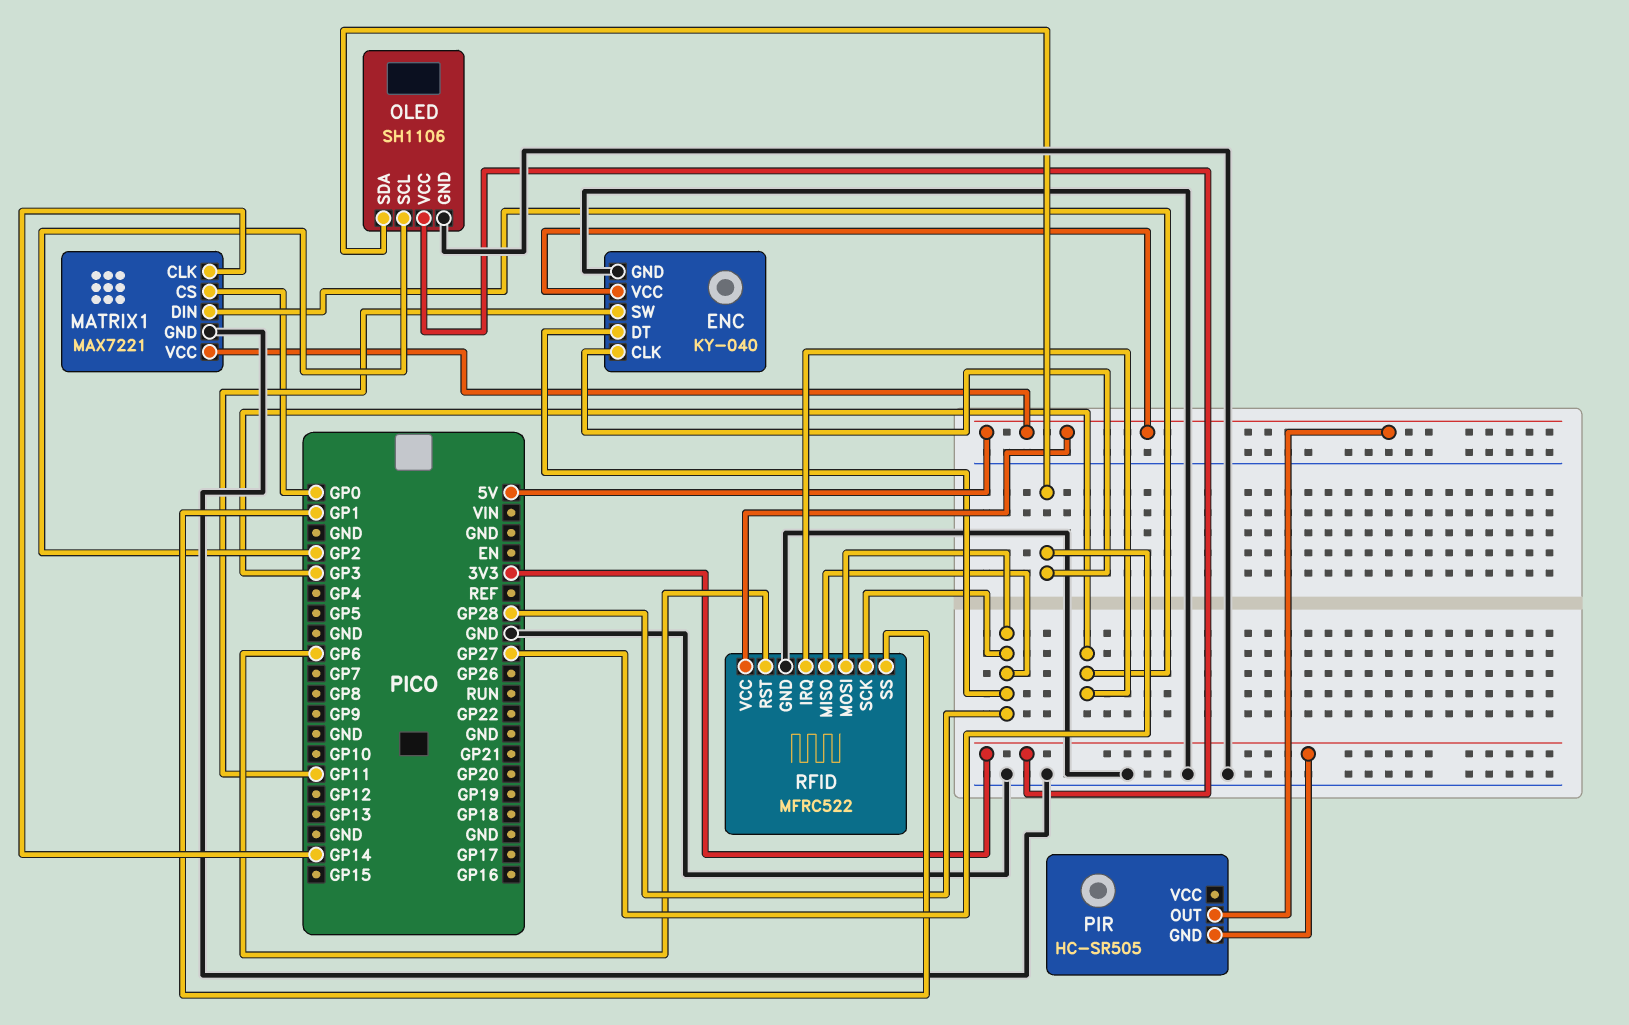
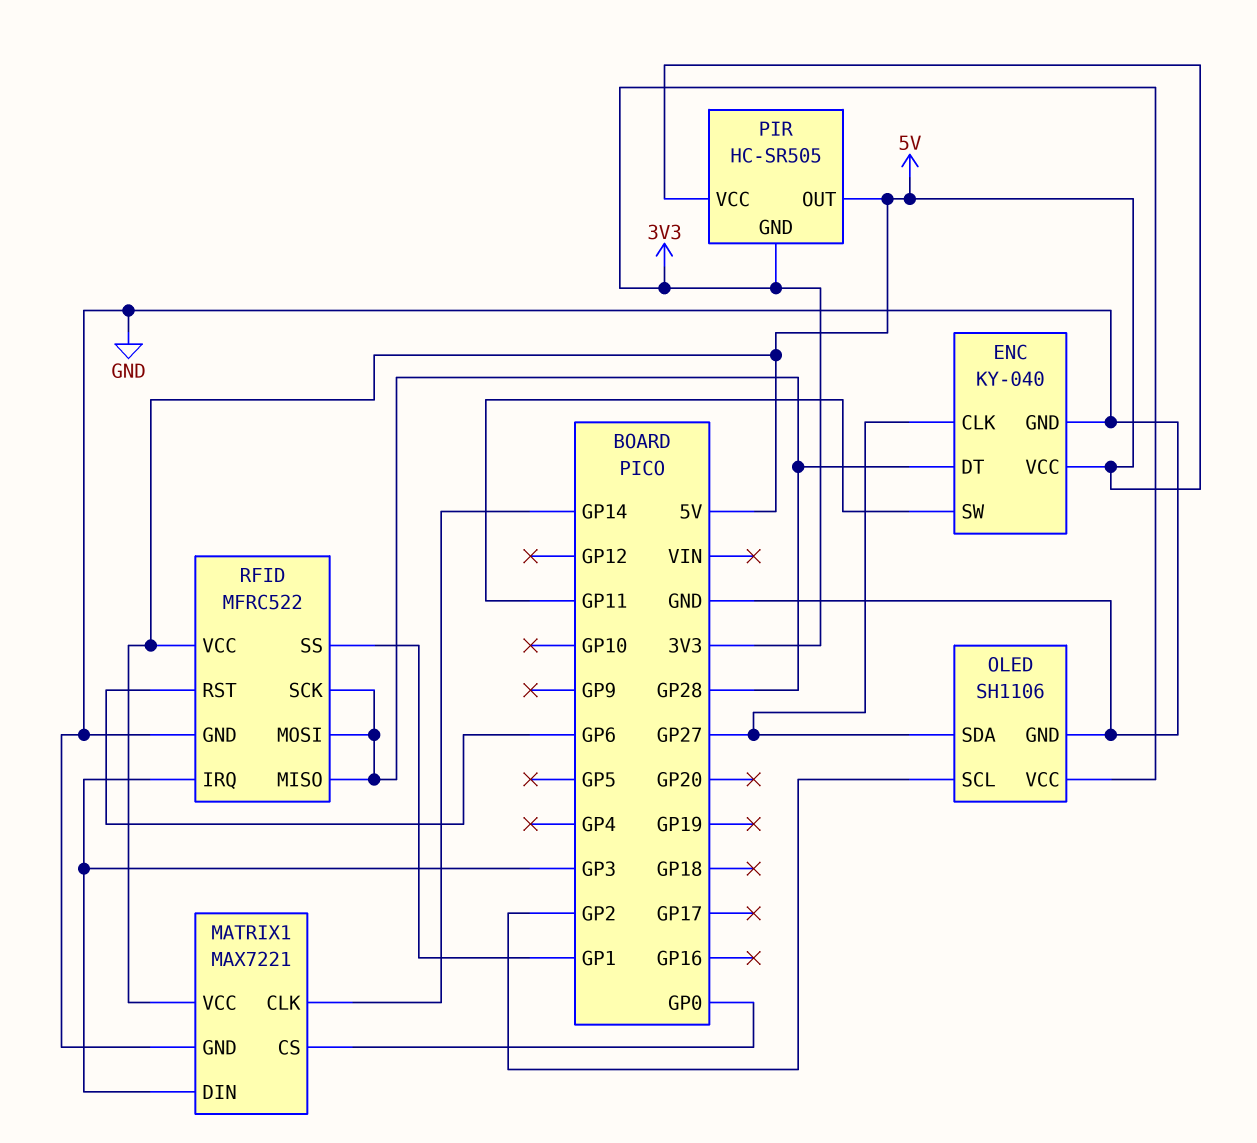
PIR pin VCC: none -> 5V

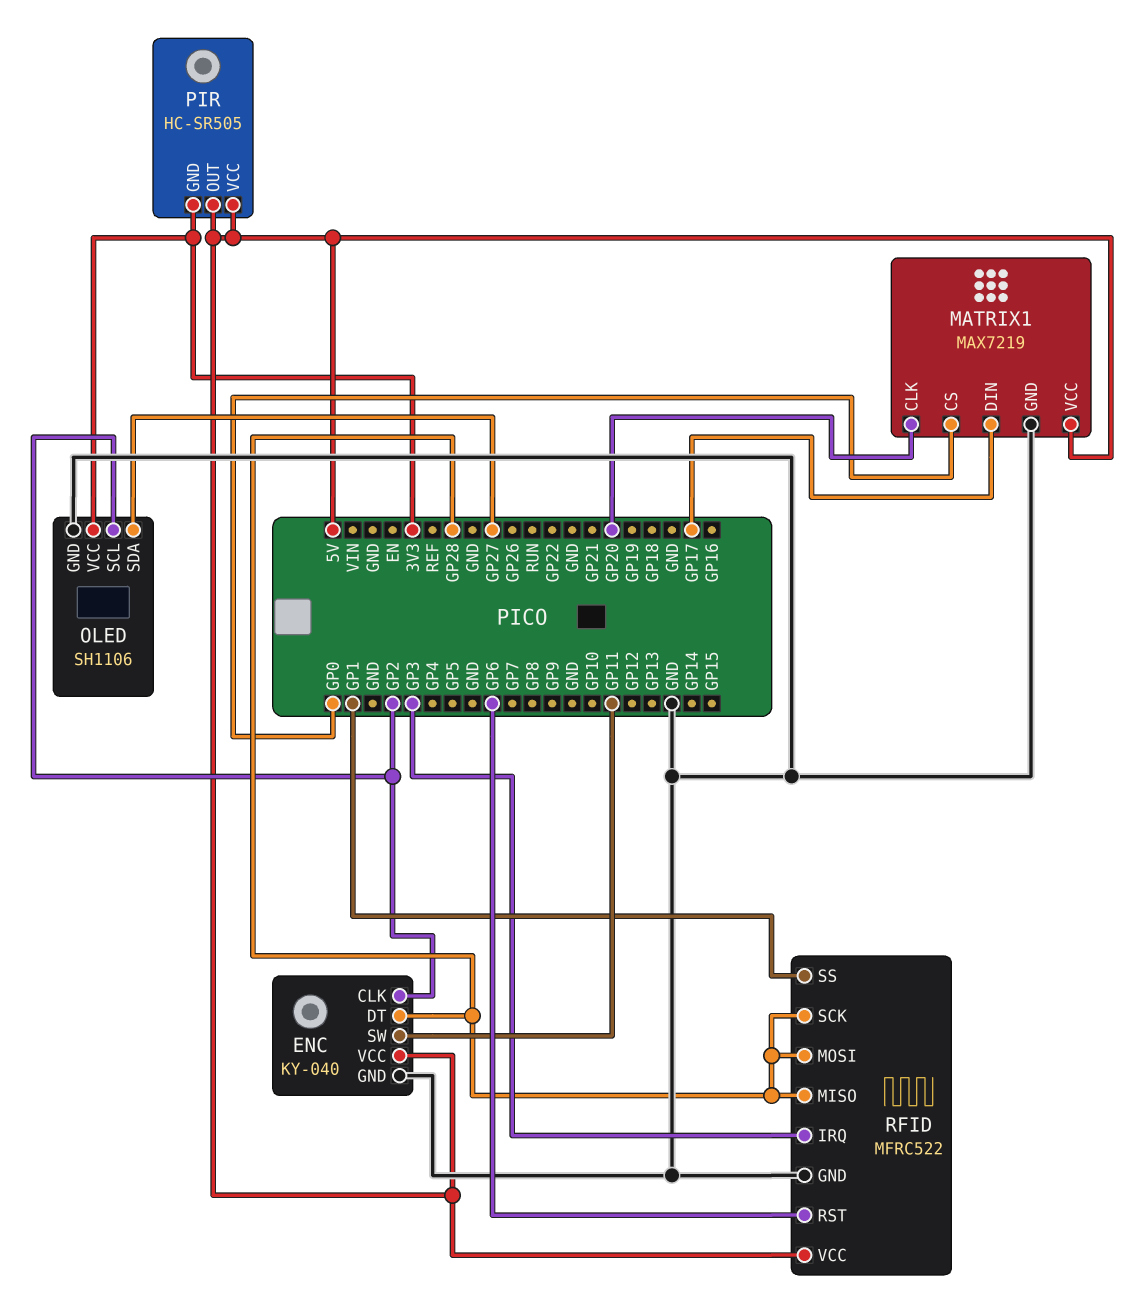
ENC pin CLK: GP27 -> GP2
MATRIX1: MAX7221 -> MAX7219
MATRIX1 pin CLK: GP14 -> GP20
MATRIX1 pin DIN: GP3 -> GP17

